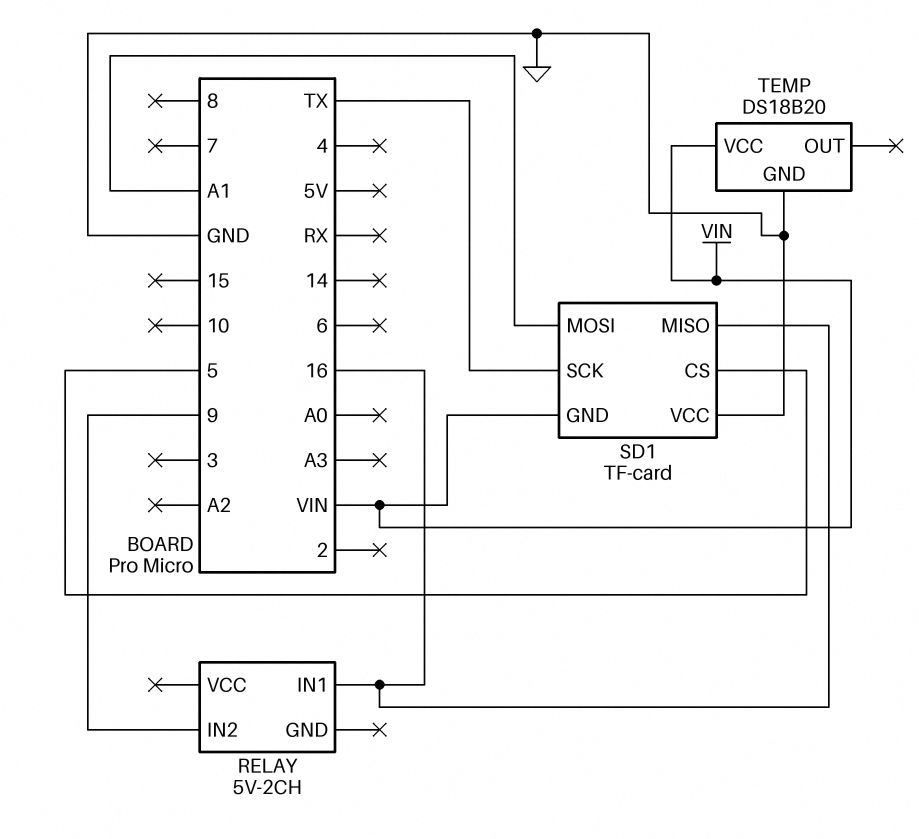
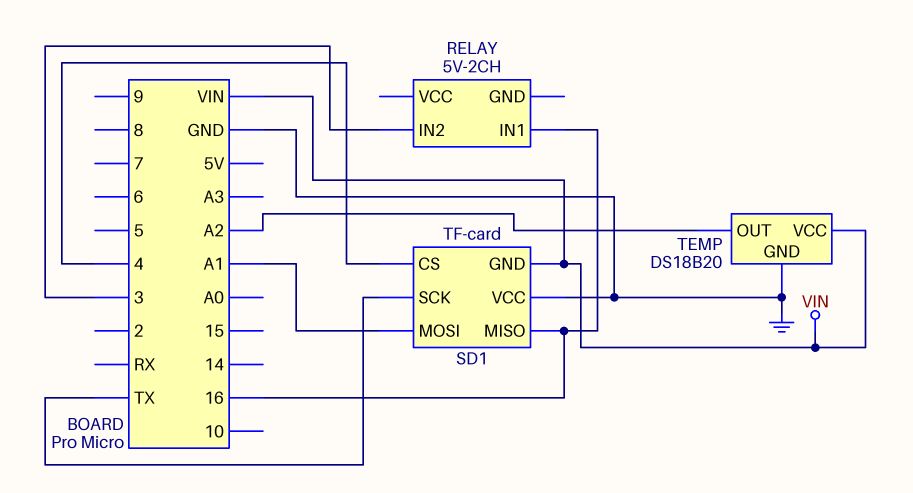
RELAY pin IN2: 9 -> 3
SD1 pin CS: 5 -> 4
TEMP pin OUT: none -> A2

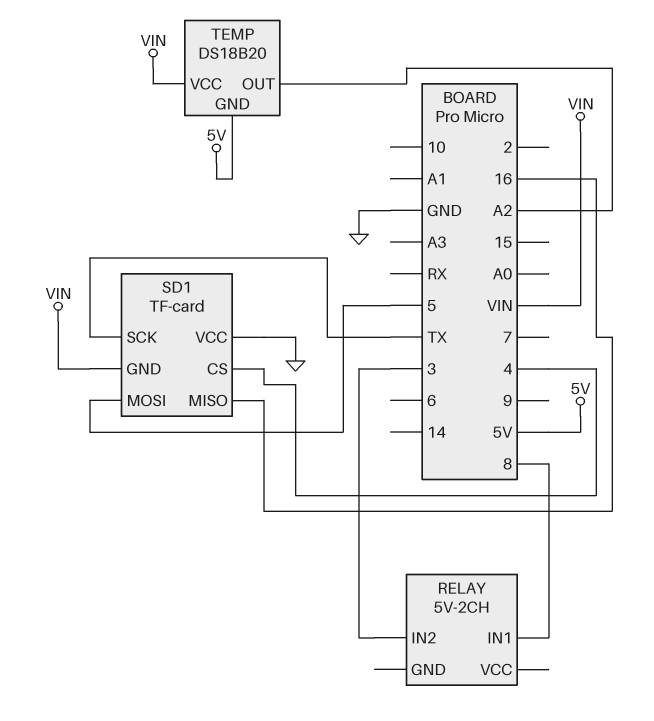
RELAY pin IN1: 16 -> 8
SD1 pin MOSI: A1 -> 5
TEMP pin GND: GND -> 5V

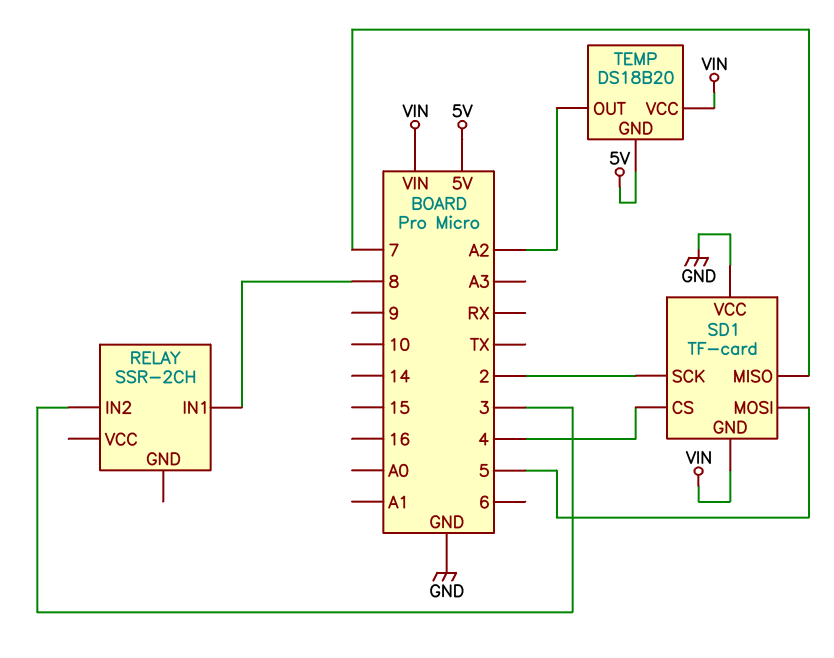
RELAY: 5V-2CH -> SSR-2CH
SD1 pin MISO: 16 -> 7
SD1 pin SCK: TX -> 2

